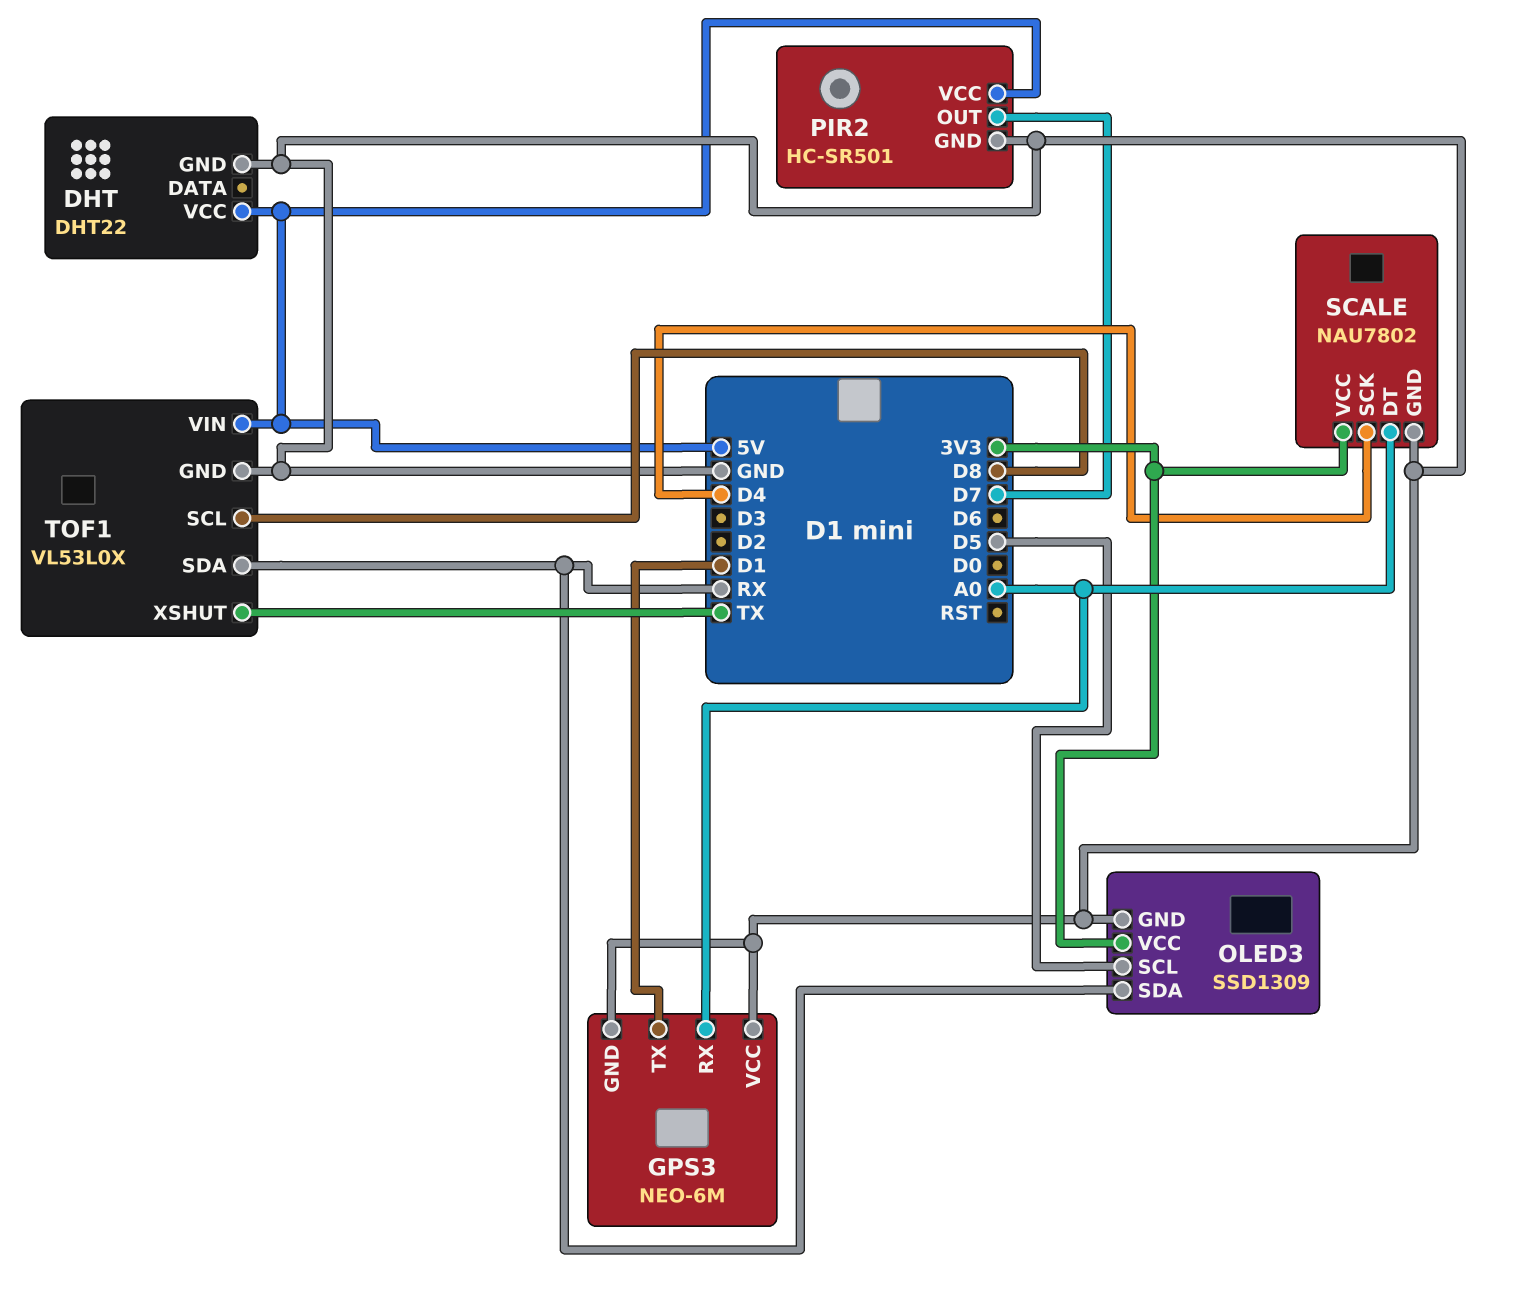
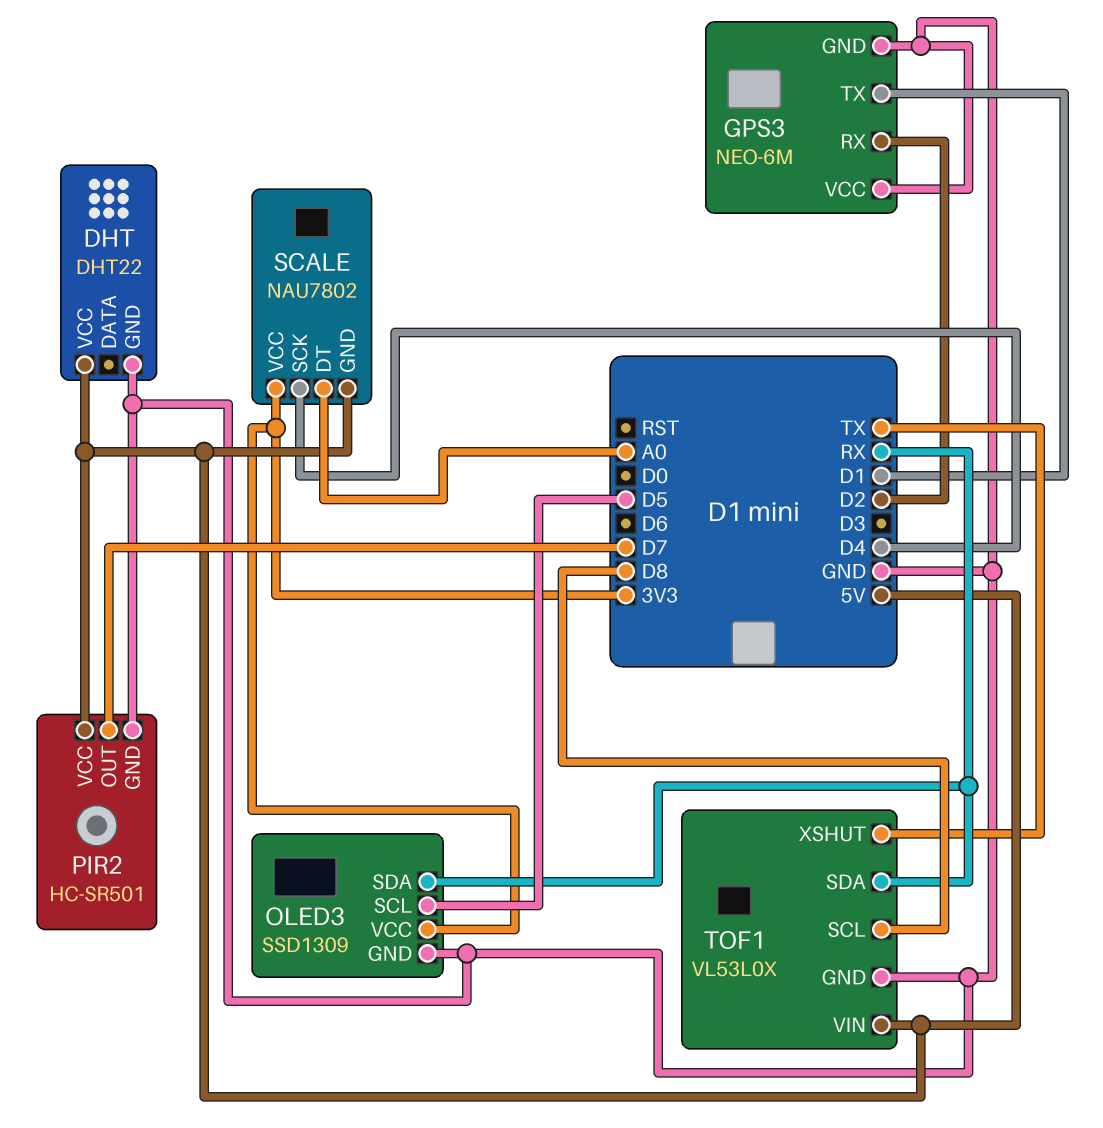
GPS3 pin RX: A0 -> D2
SCALE pin GND: GND -> 5V

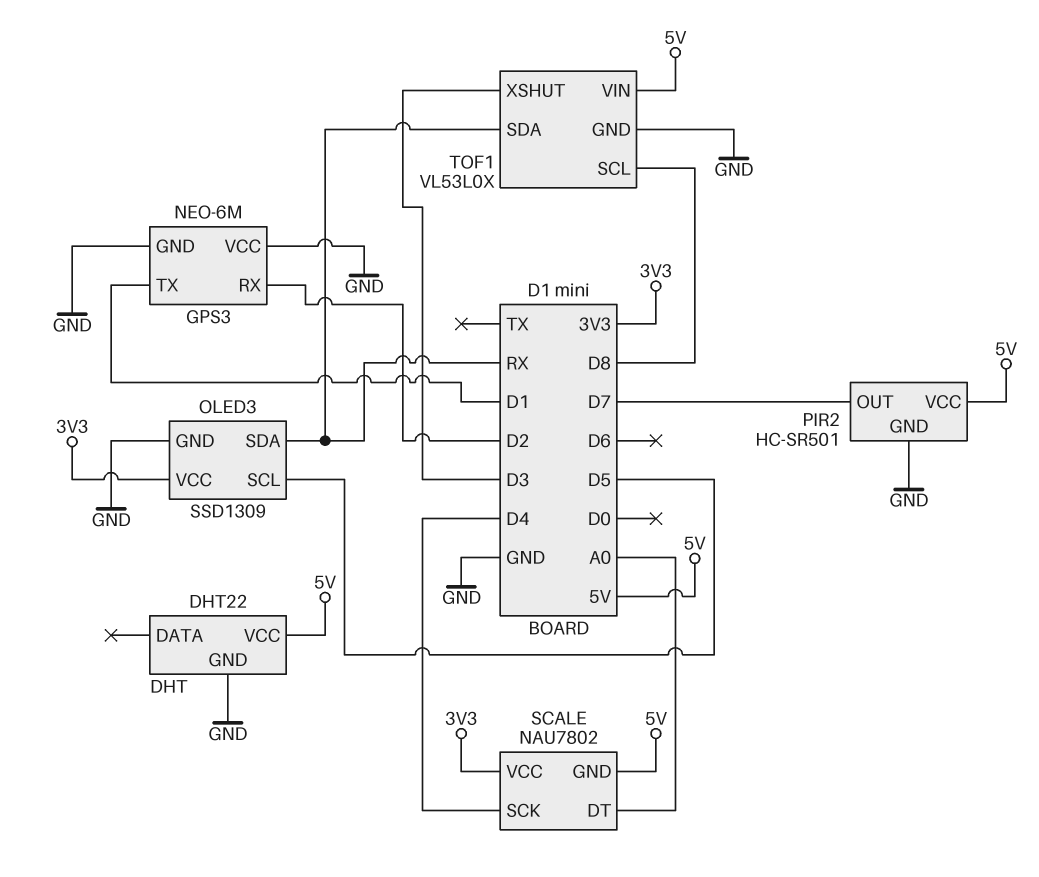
TOF1 pin XSHUT: TX -> D3

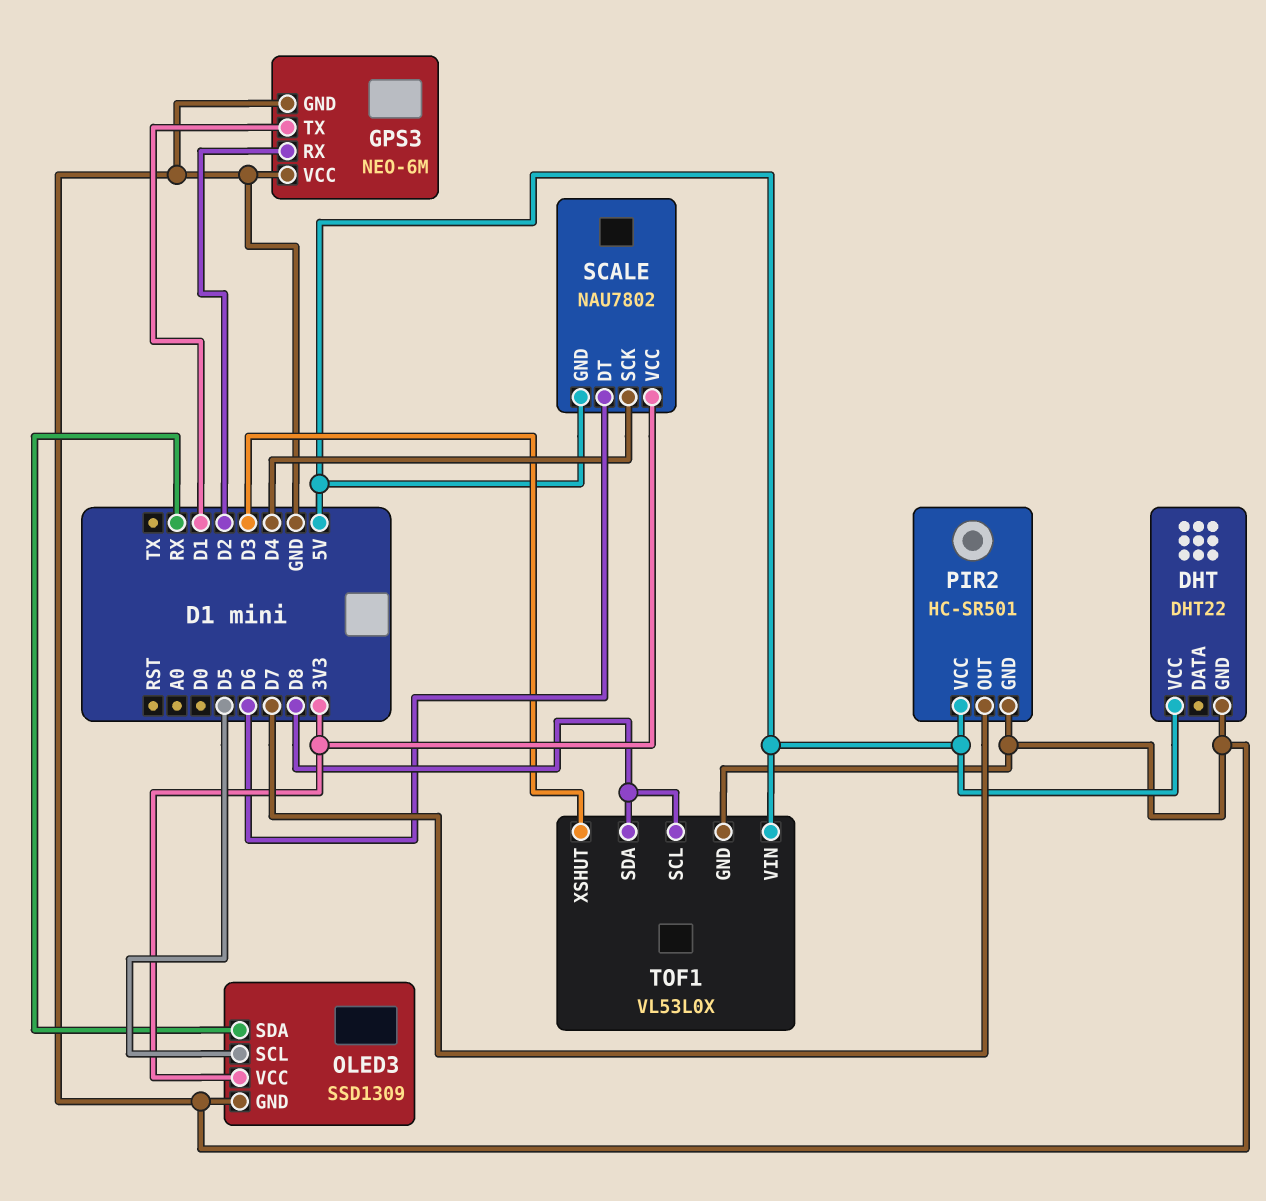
SCALE pin DT: A0 -> D6
TOF1 pin SDA: RX -> D8

